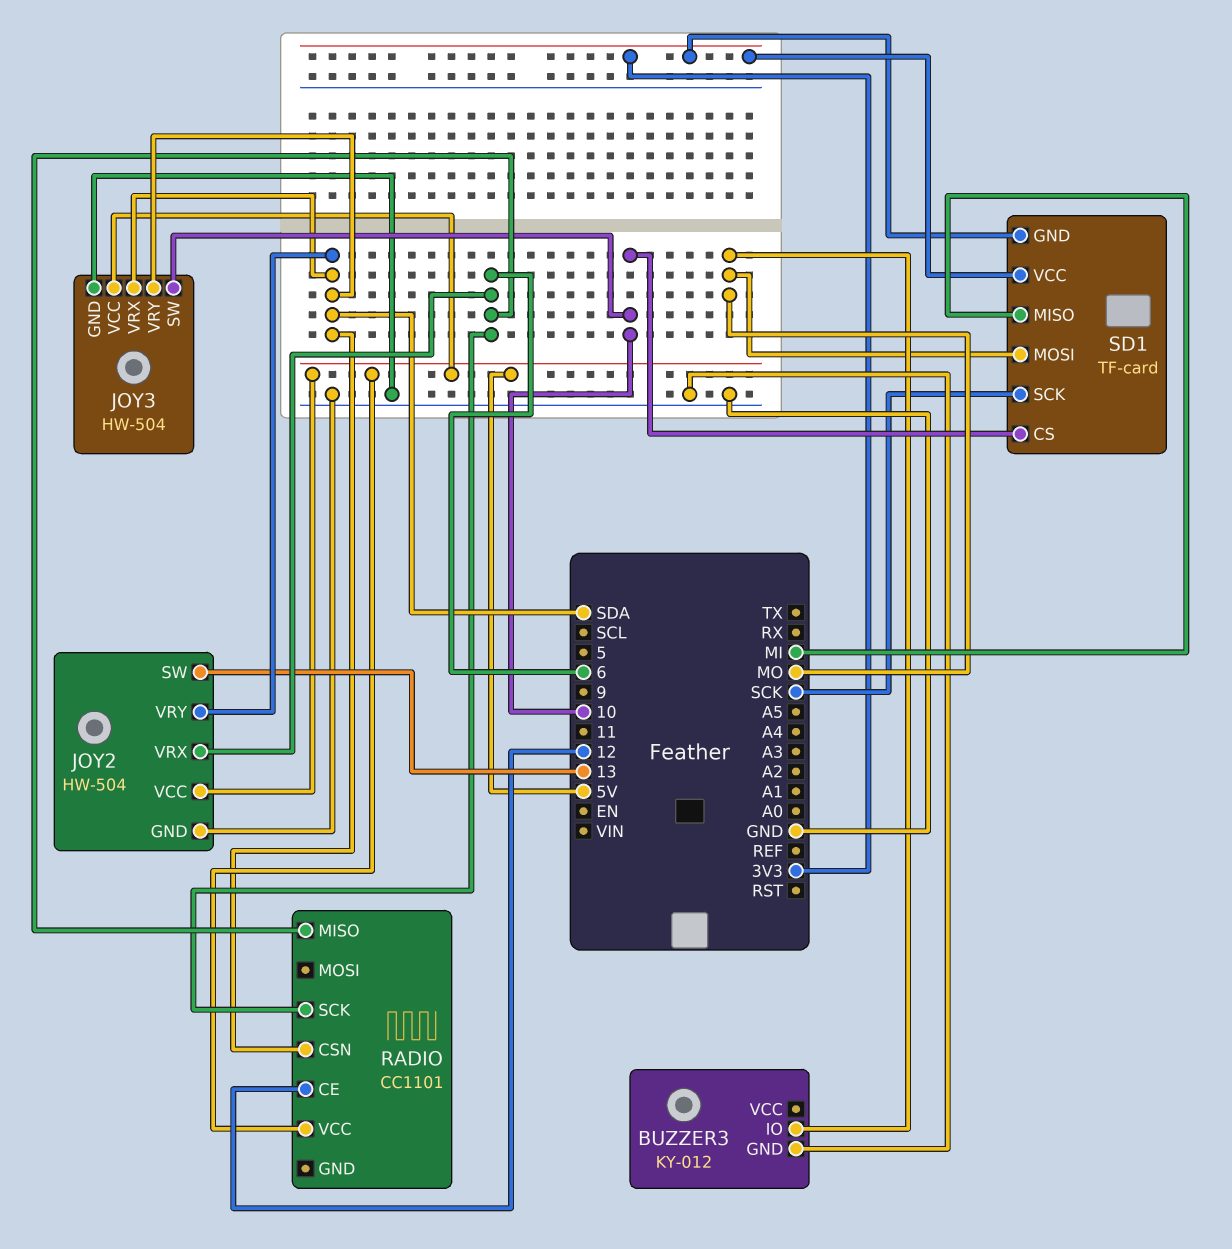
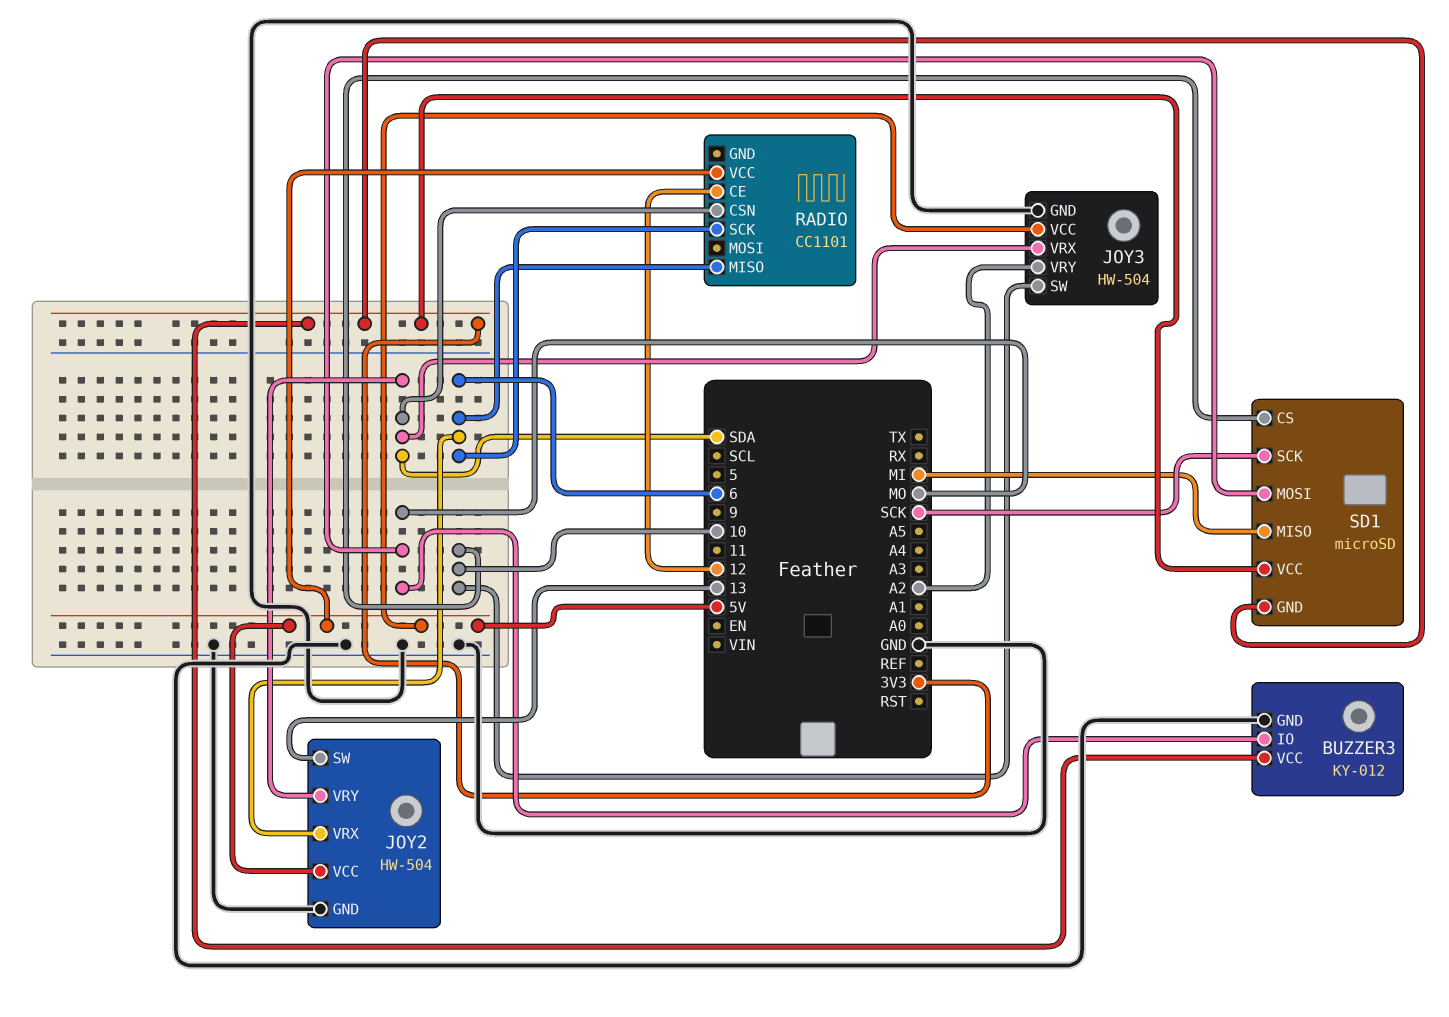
BUZZER3 pin VCC: none -> 3V3
JOY3 pin VRY: SDA -> A2
SD1: TF-card -> microSD

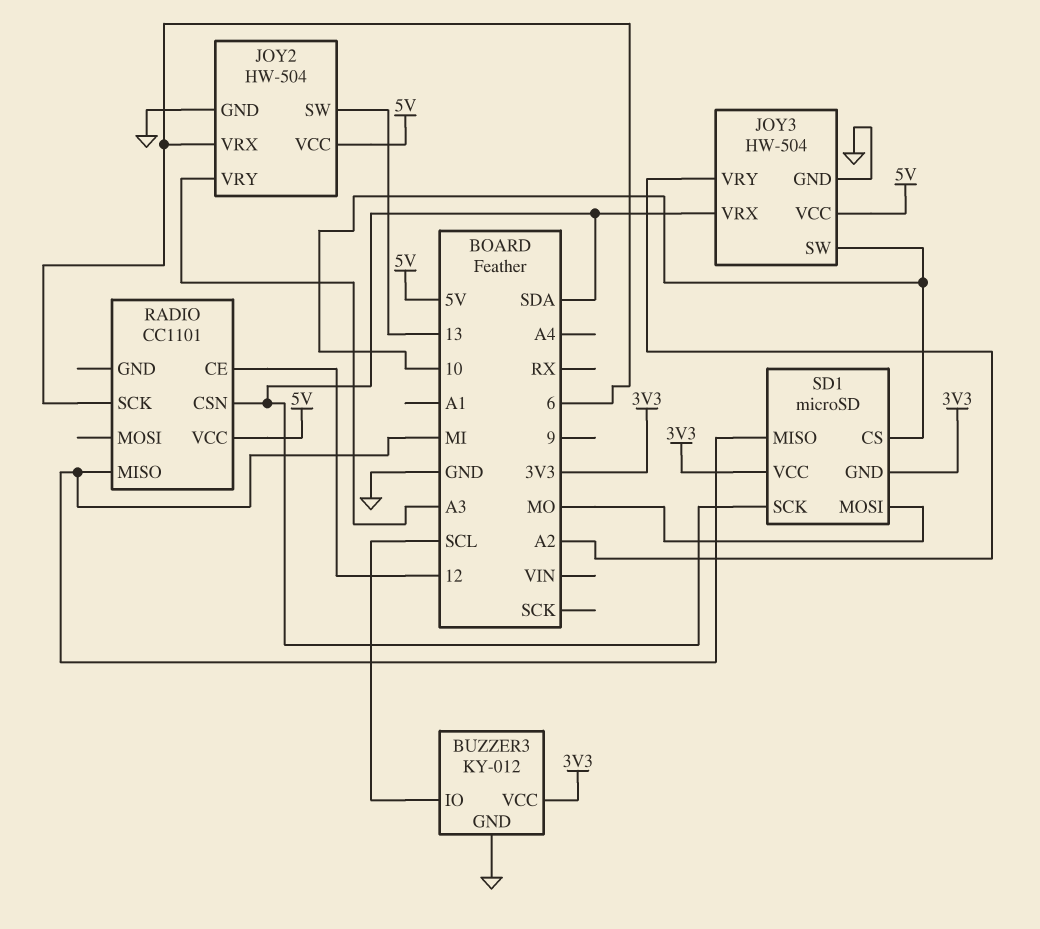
BUZZER3 pin IO: MO -> SCL
JOY2 pin VRY: SDA -> A3
RADIO pin MISO: 6 -> MI
SD1 pin SCK: SCK -> SDA

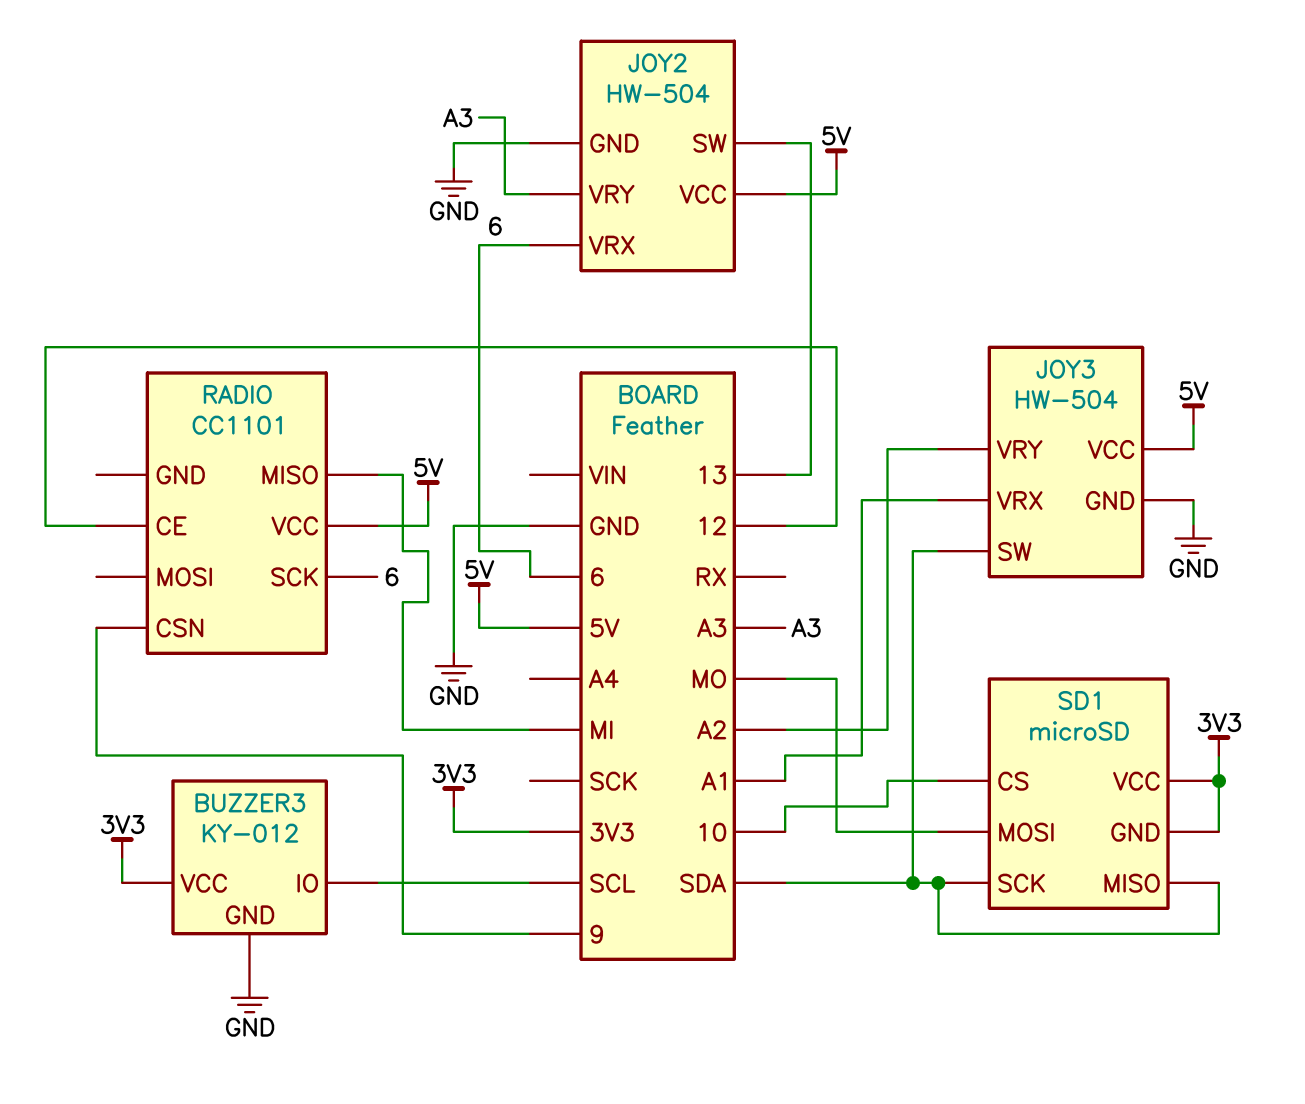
JOY3 pin SW: 10 -> SDA
JOY3 pin VRX: SDA -> A1
RADIO pin CSN: SDA -> 9
SD1 pin MISO: MI -> SDA

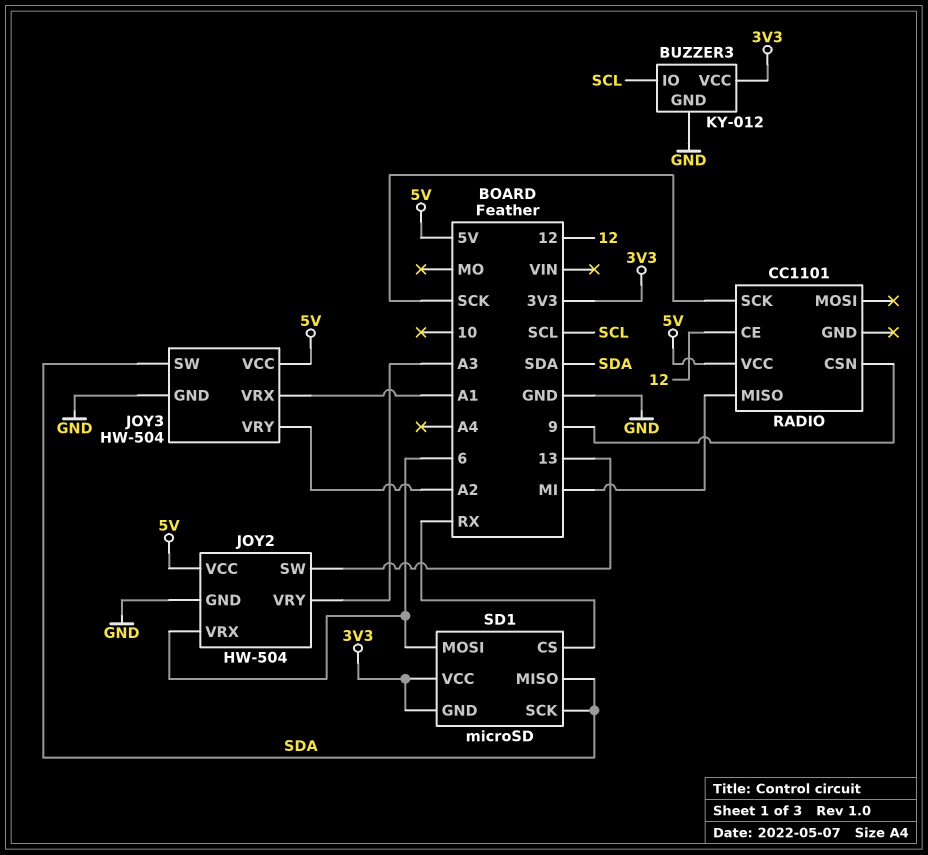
RADIO pin SCK: 6 -> SCK
SD1 pin CS: 10 -> RX
SD1 pin MOSI: MO -> 6

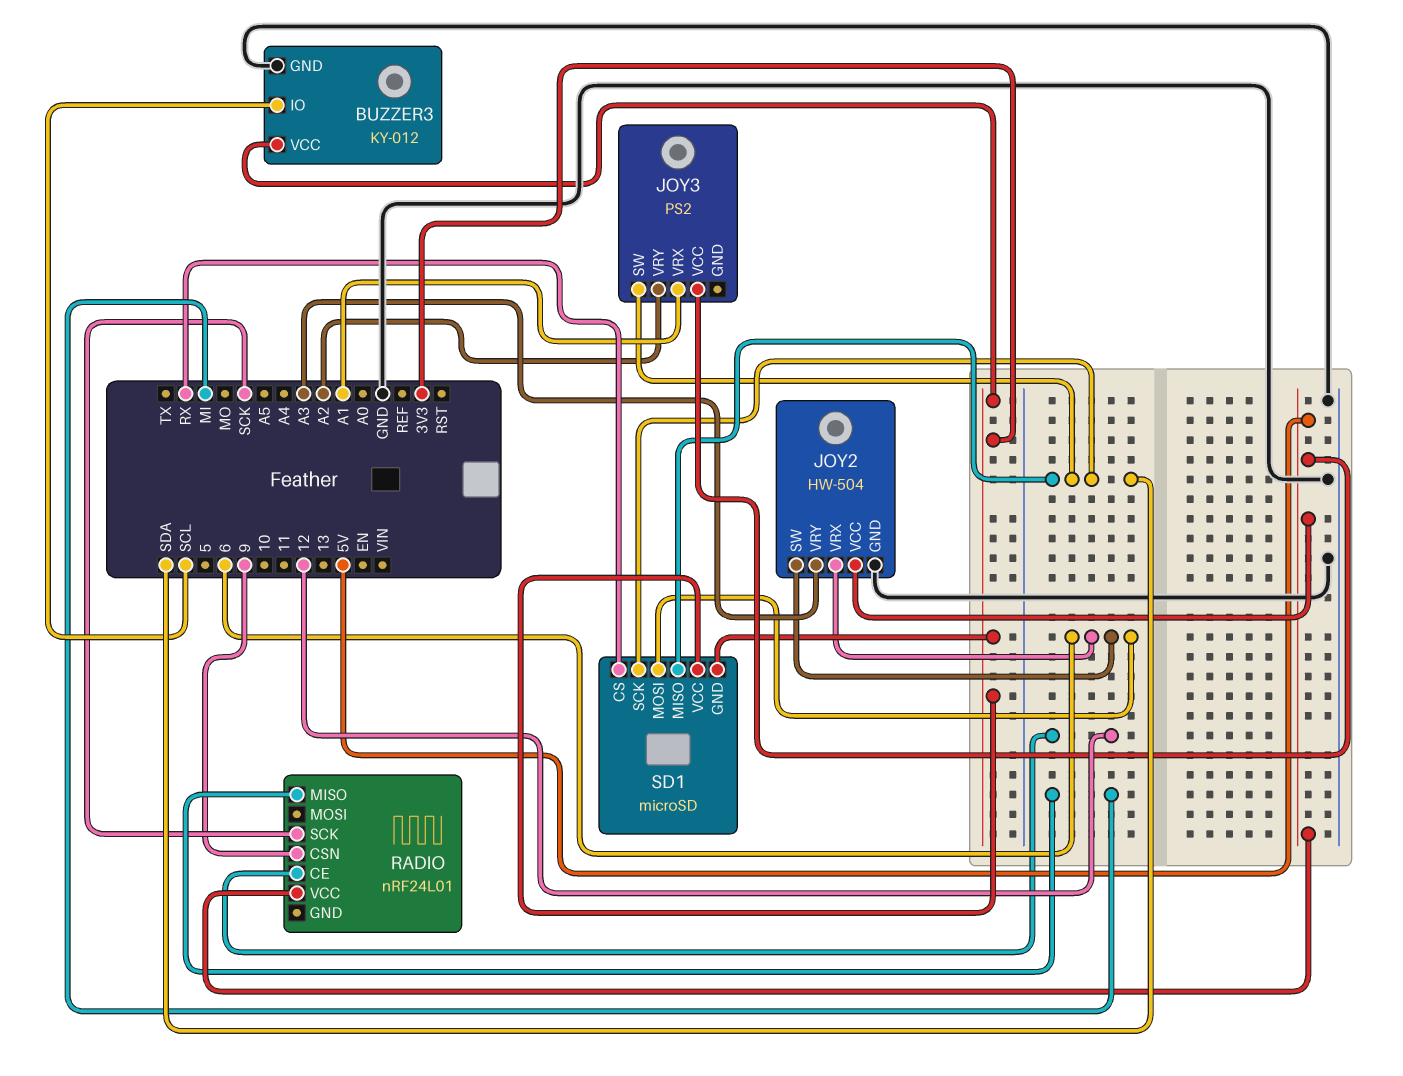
JOY2 pin SW: 13 -> 6
JOY3: HW-504 -> PS2
JOY3 pin GND: GND -> none
RADIO: CC1101 -> nRF24L01

